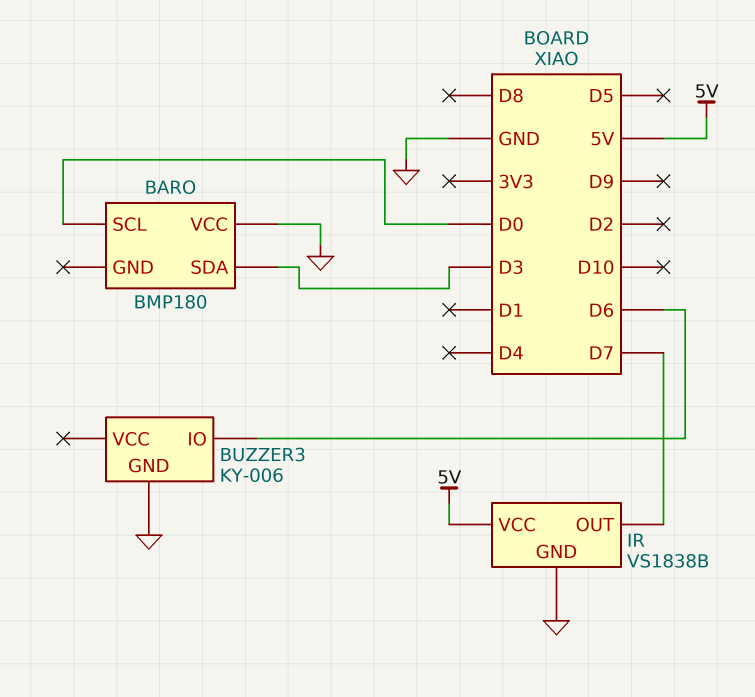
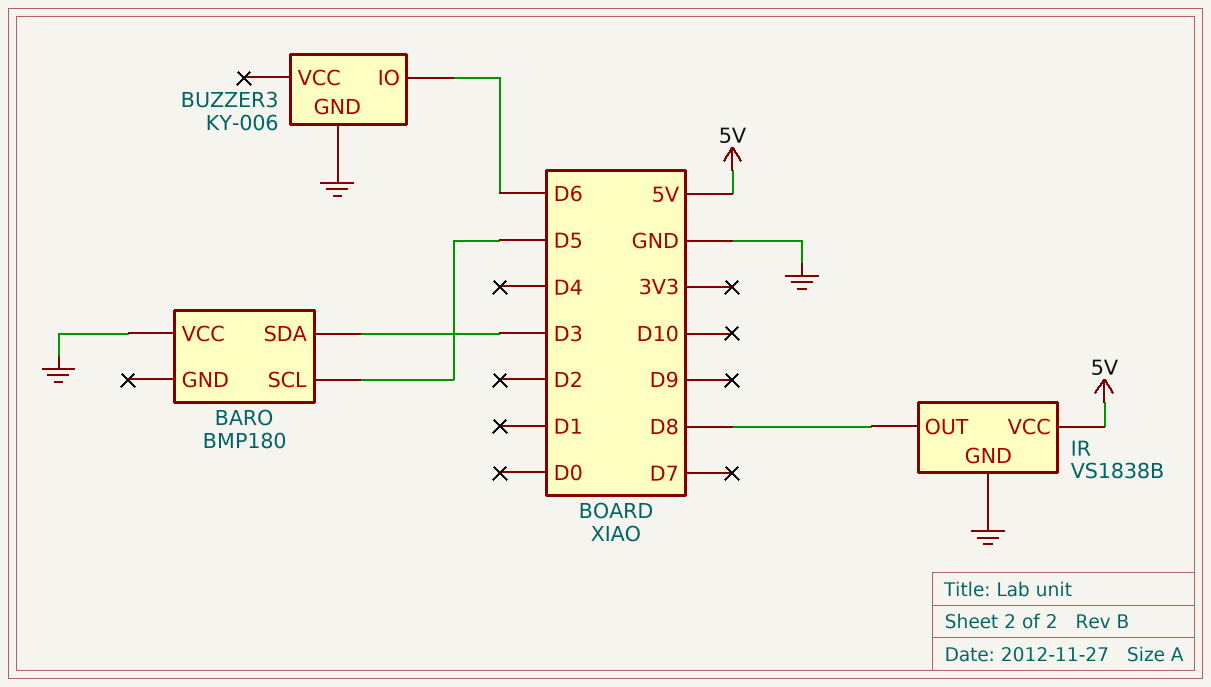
BARO pin SCL: D0 -> D5
IR pin OUT: D7 -> D8

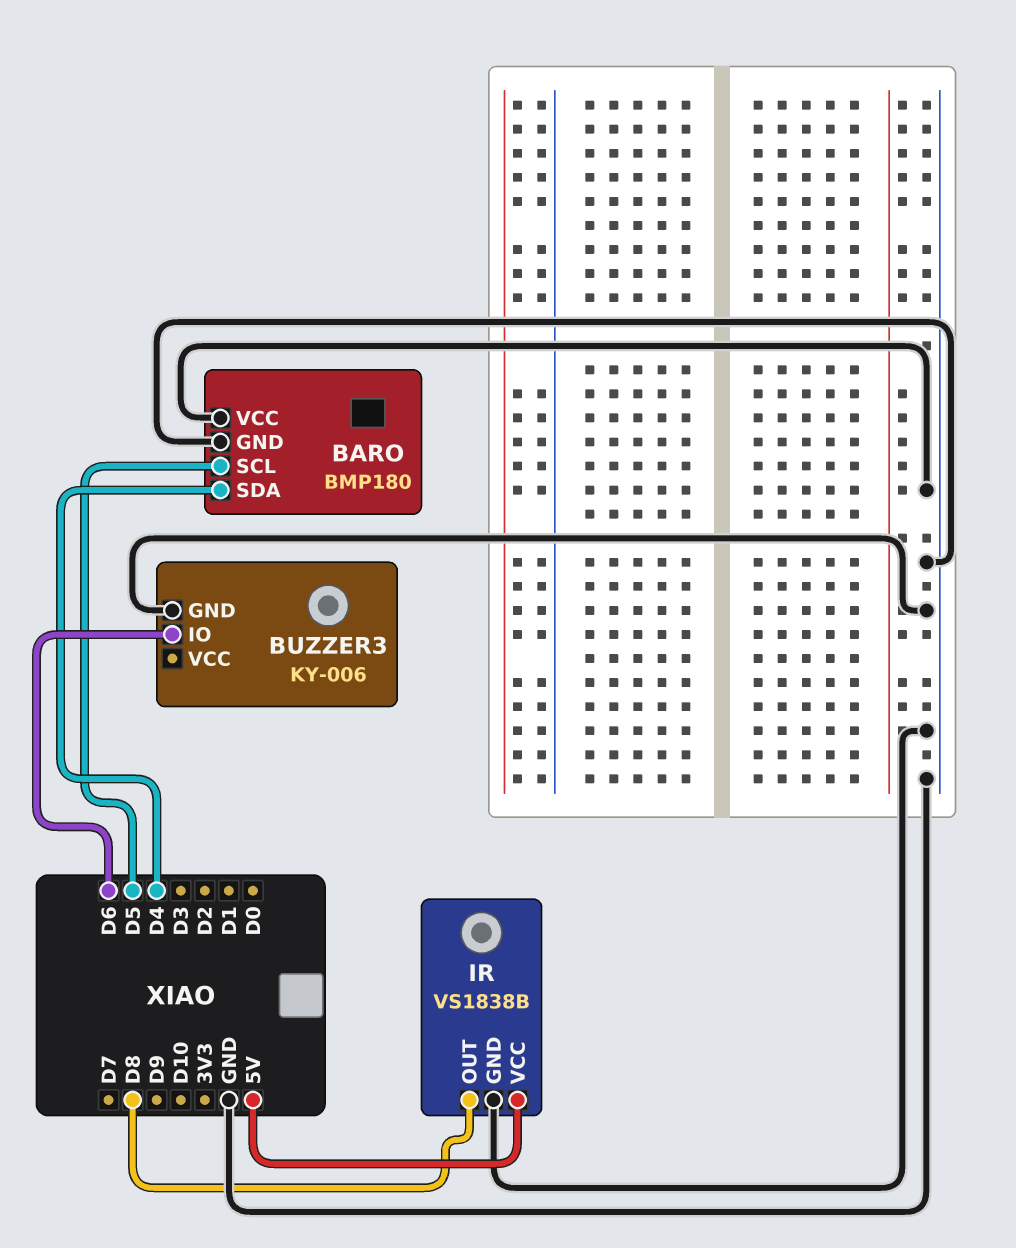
BARO pin GND: none -> GND
BARO pin SDA: D3 -> D4

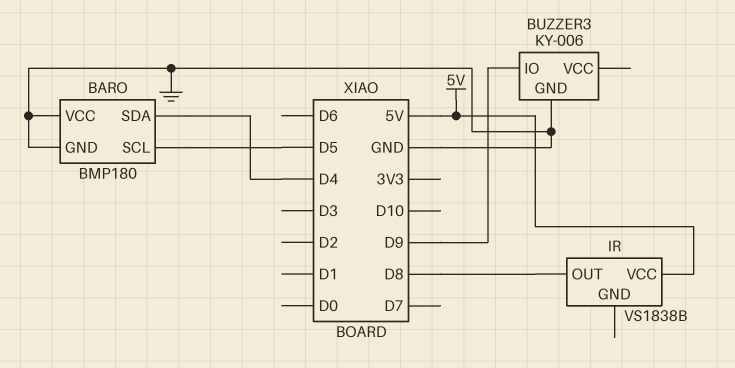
BUZZER3 pin IO: D6 -> D9
IR pin GND: GND -> none

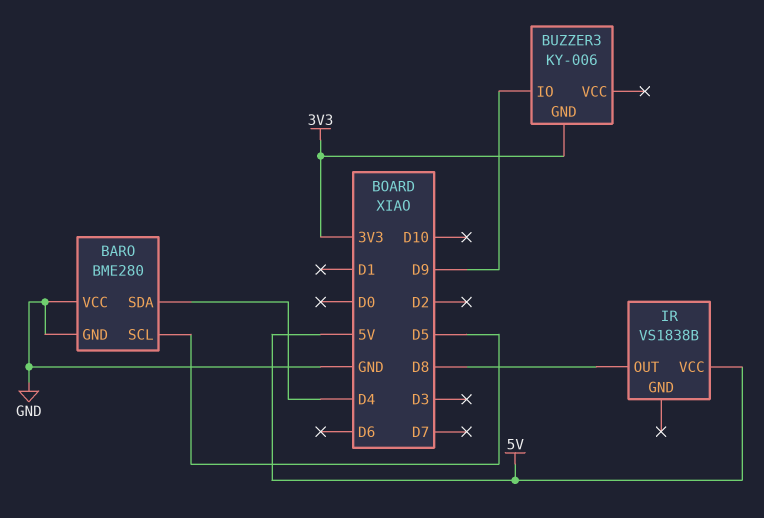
BARO: BMP180 -> BME280
BUZZER3 pin GND: GND -> 3V3

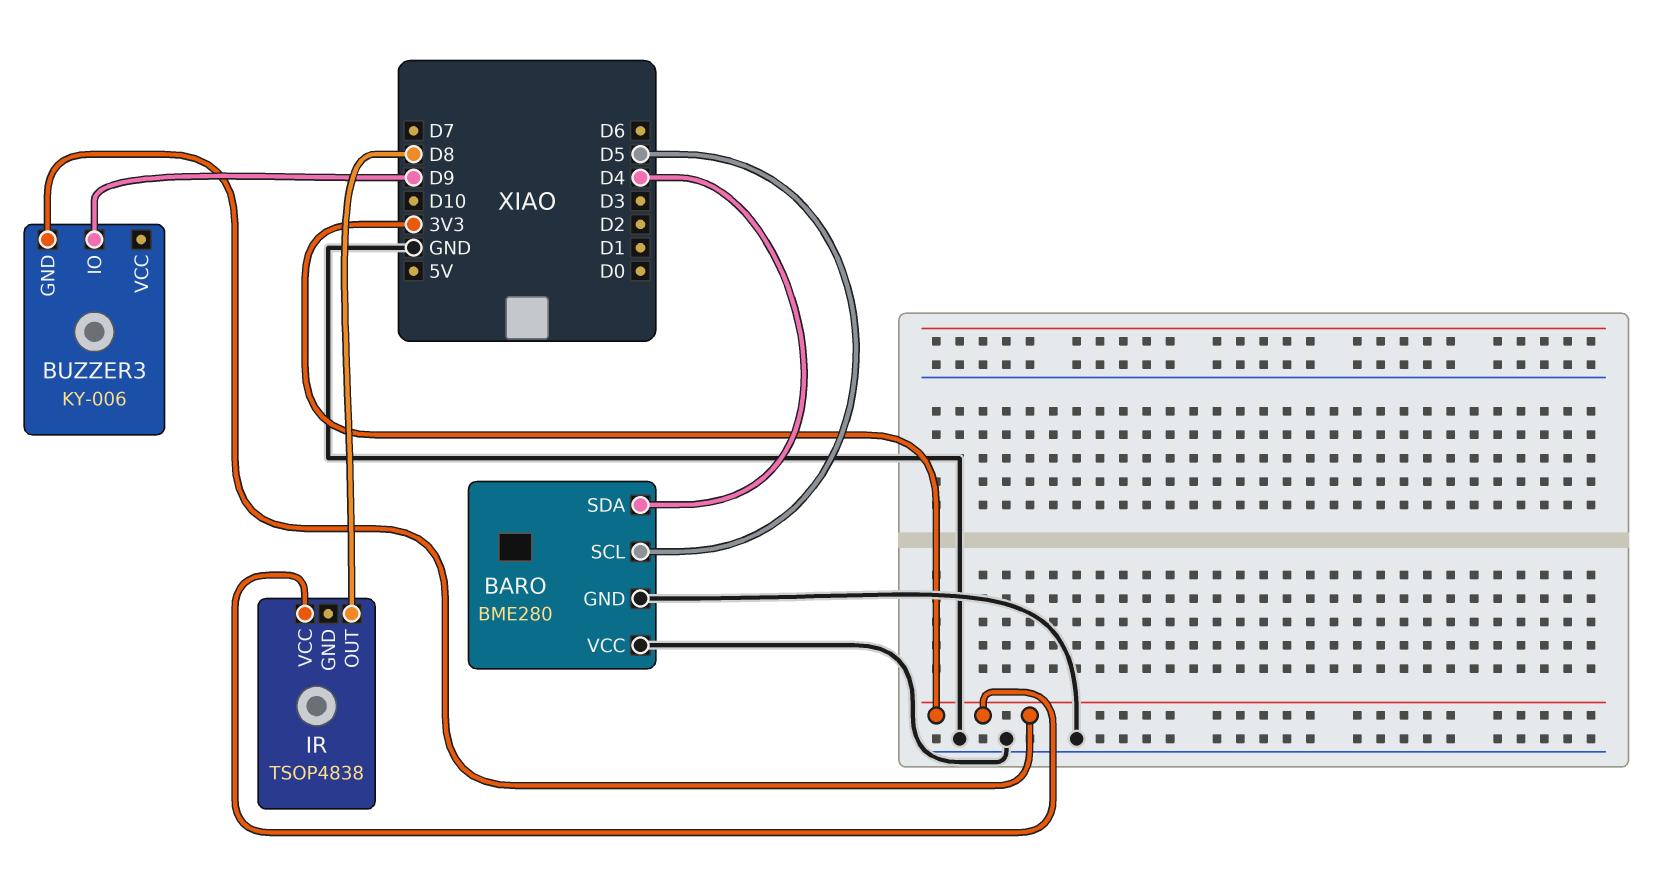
IR: VS1838B -> TSOP4838
IR pin VCC: 5V -> 3V3

